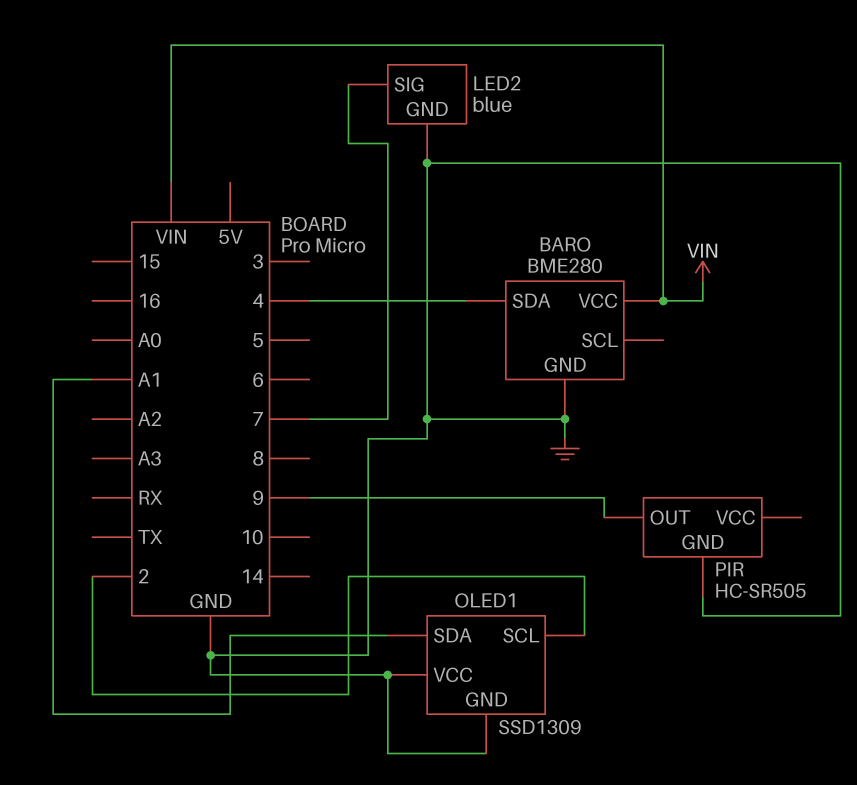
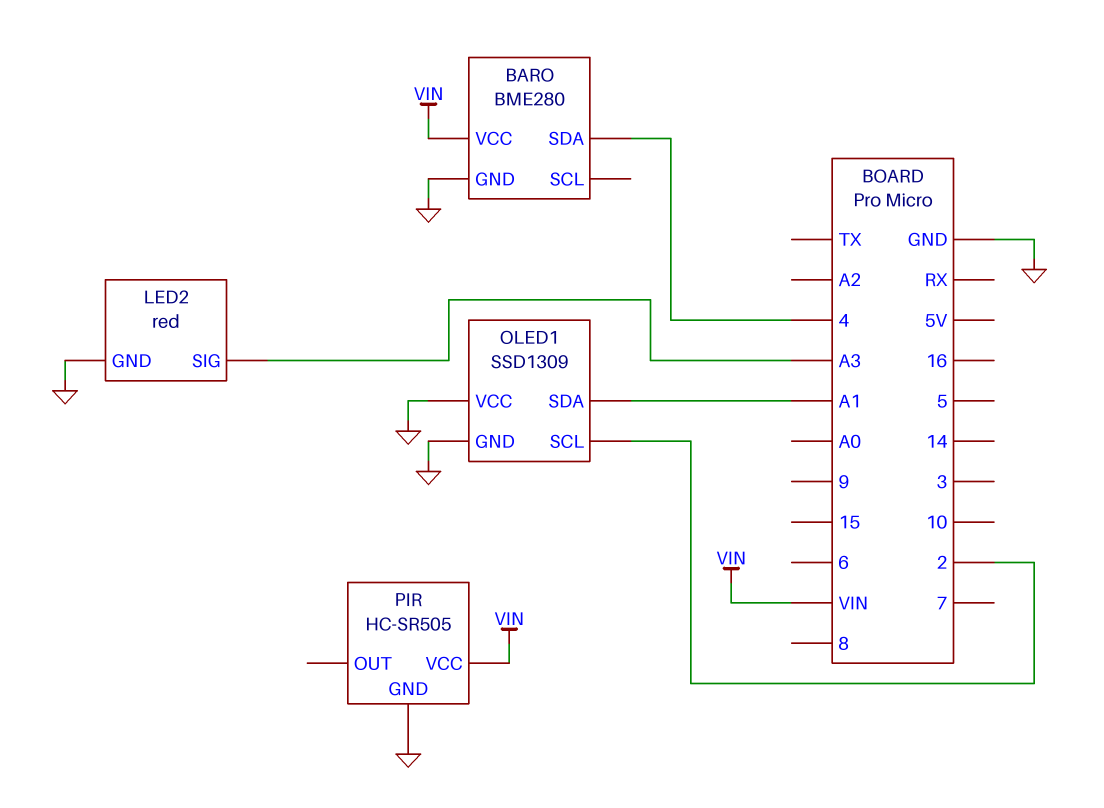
LED2: blue -> red
LED2 pin SIG: 7 -> A3
PIR pin OUT: 9 -> none
PIR pin VCC: none -> VIN

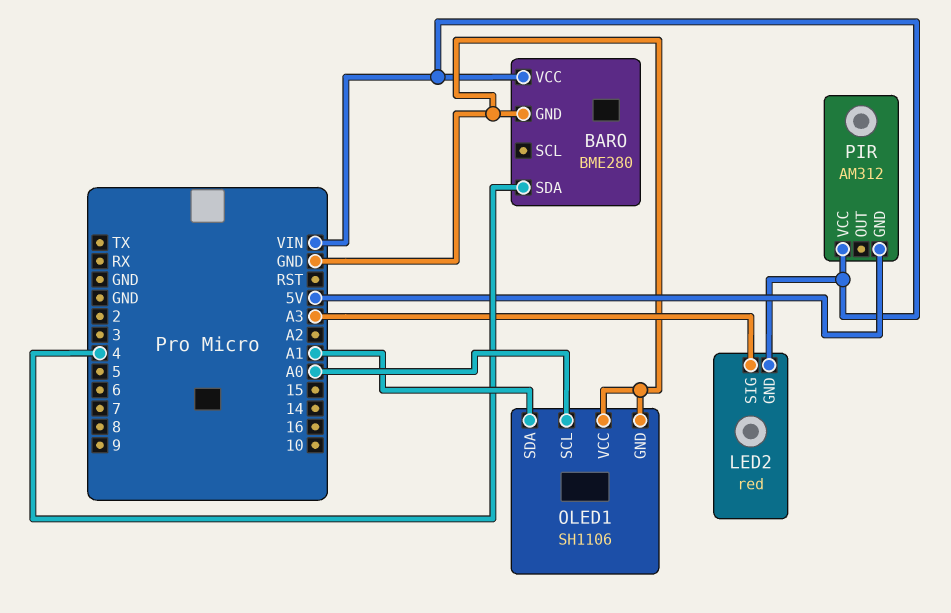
LED2 pin GND: GND -> VIN
OLED1: SSD1309 -> SH1106
OLED1 pin SCL: 2 -> A0
PIR: HC-SR505 -> AM312
PIR pin GND: GND -> 5V

